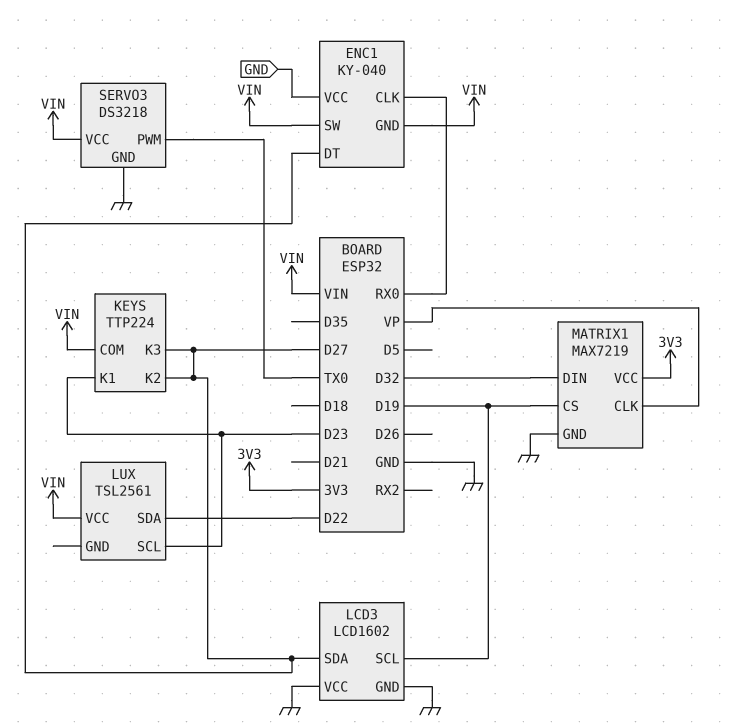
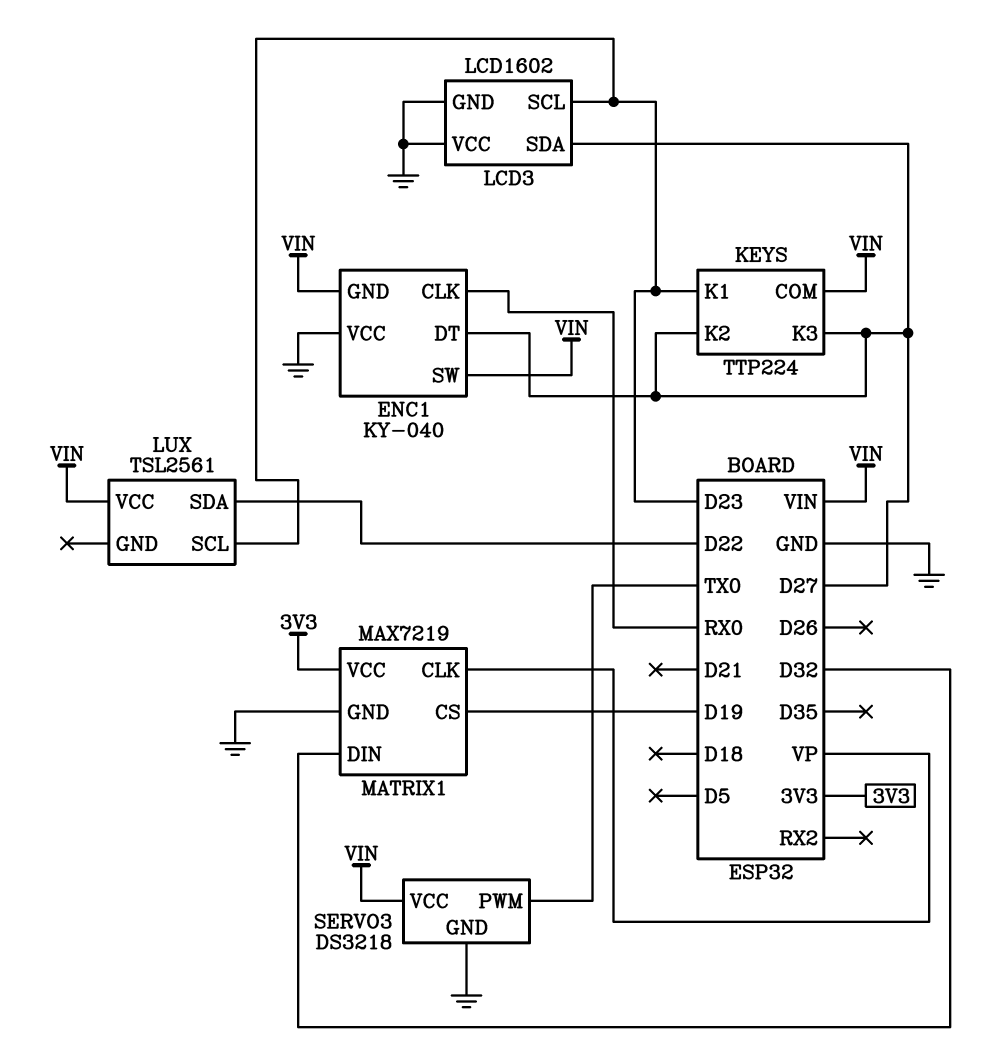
LCD3 pin SCL: D19 -> D23

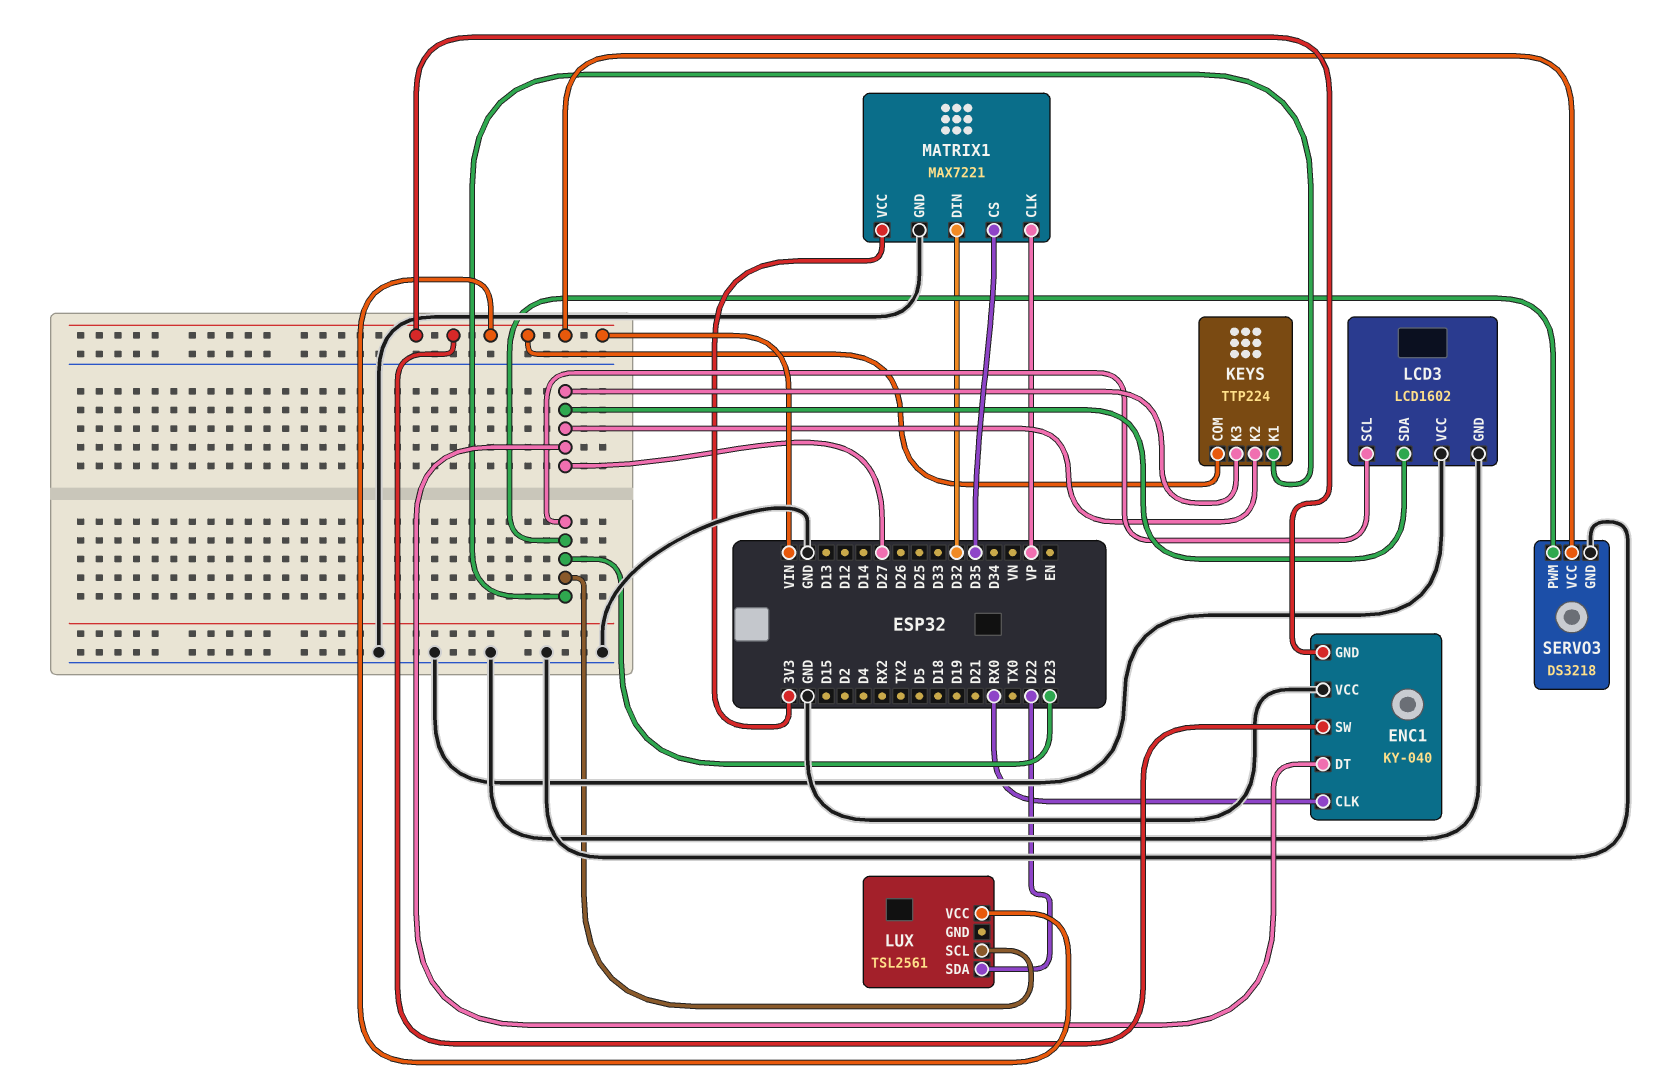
MATRIX1: MAX7219 -> MAX7221
MATRIX1 pin CS: D19 -> D35
SERVO3 pin PWM: TX0 -> D23

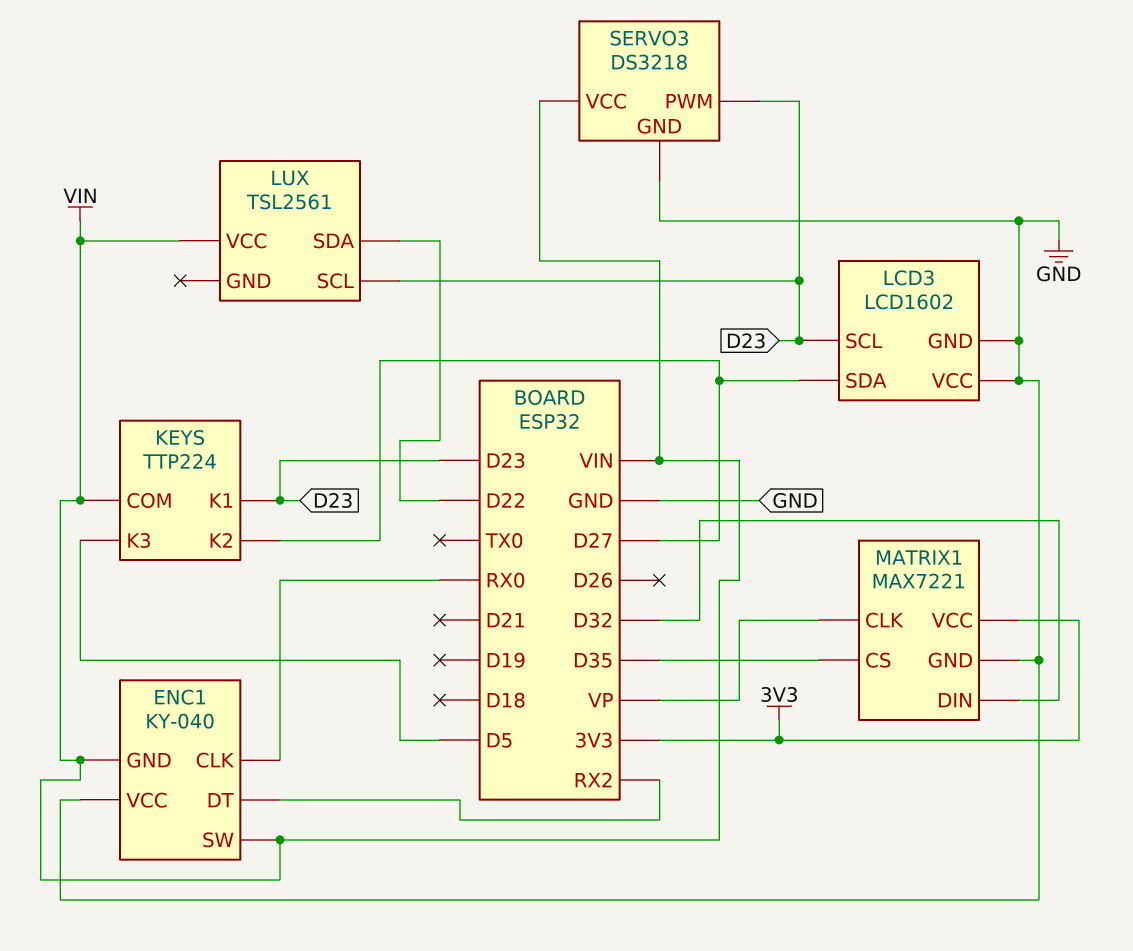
ENC1 pin DT: D27 -> RX2
KEYS pin K3: D27 -> D5

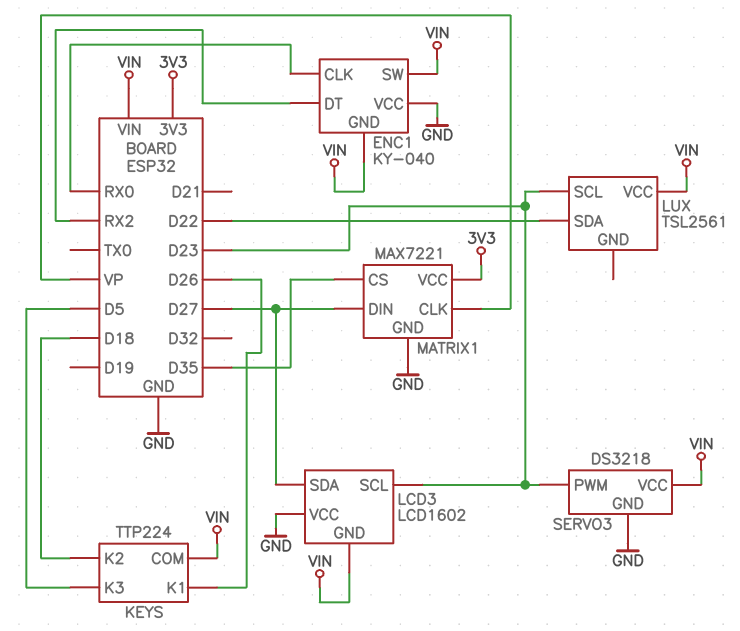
KEYS pin K1: D23 -> D26
KEYS pin K2: D27 -> D18
LCD3 pin GND: GND -> VIN
MATRIX1 pin DIN: D32 -> D27

